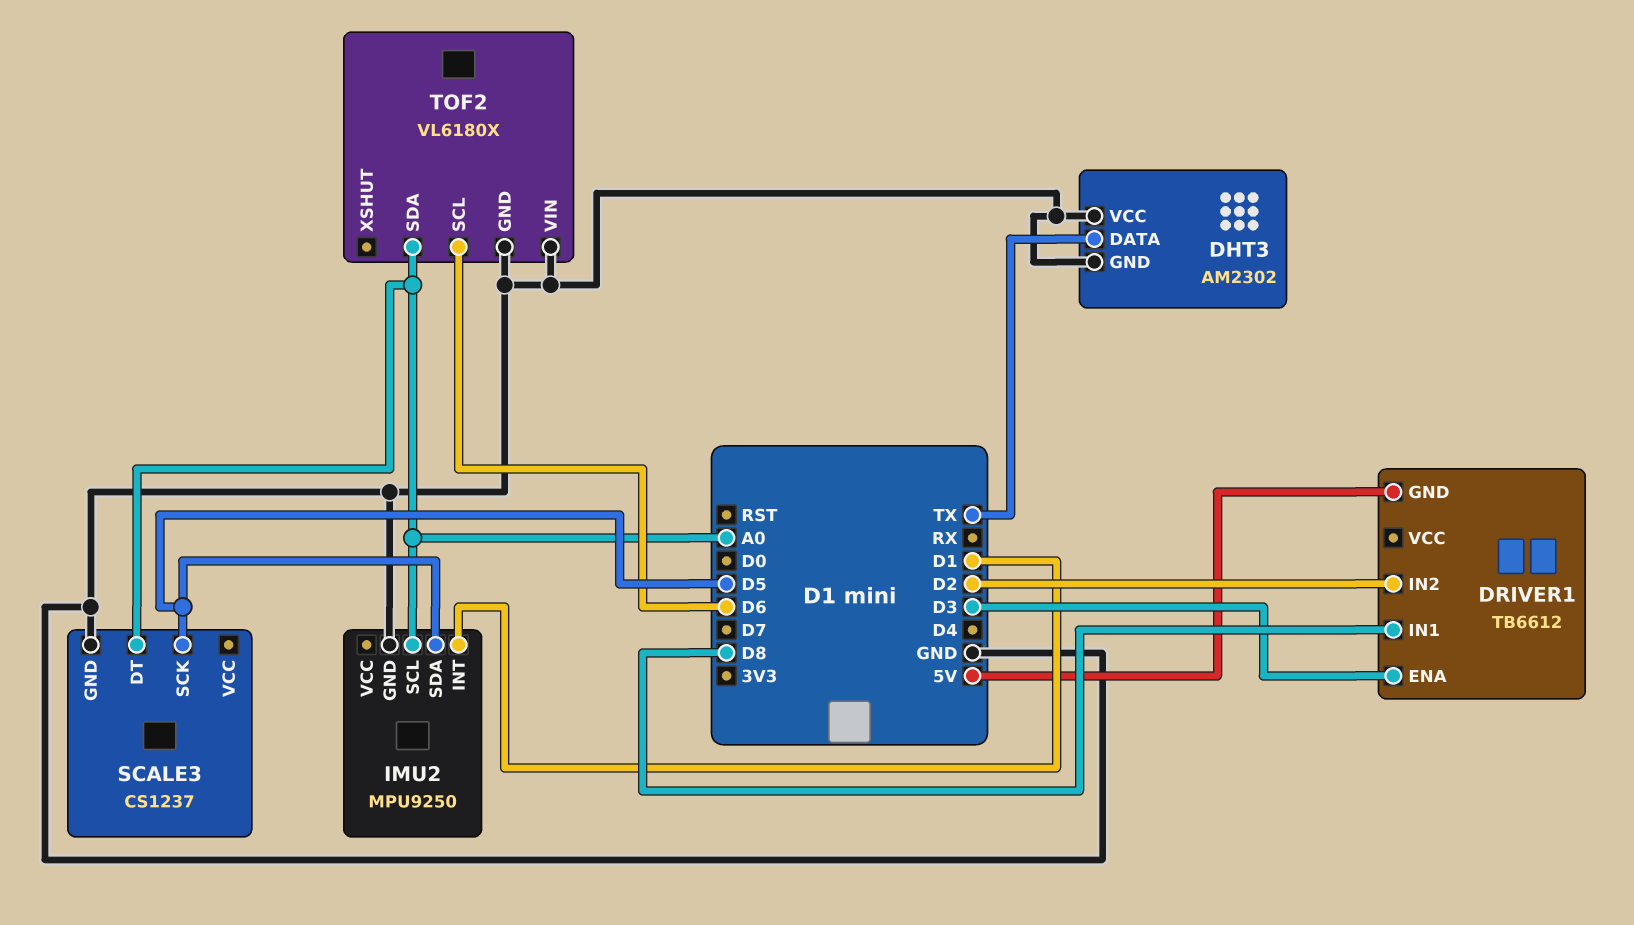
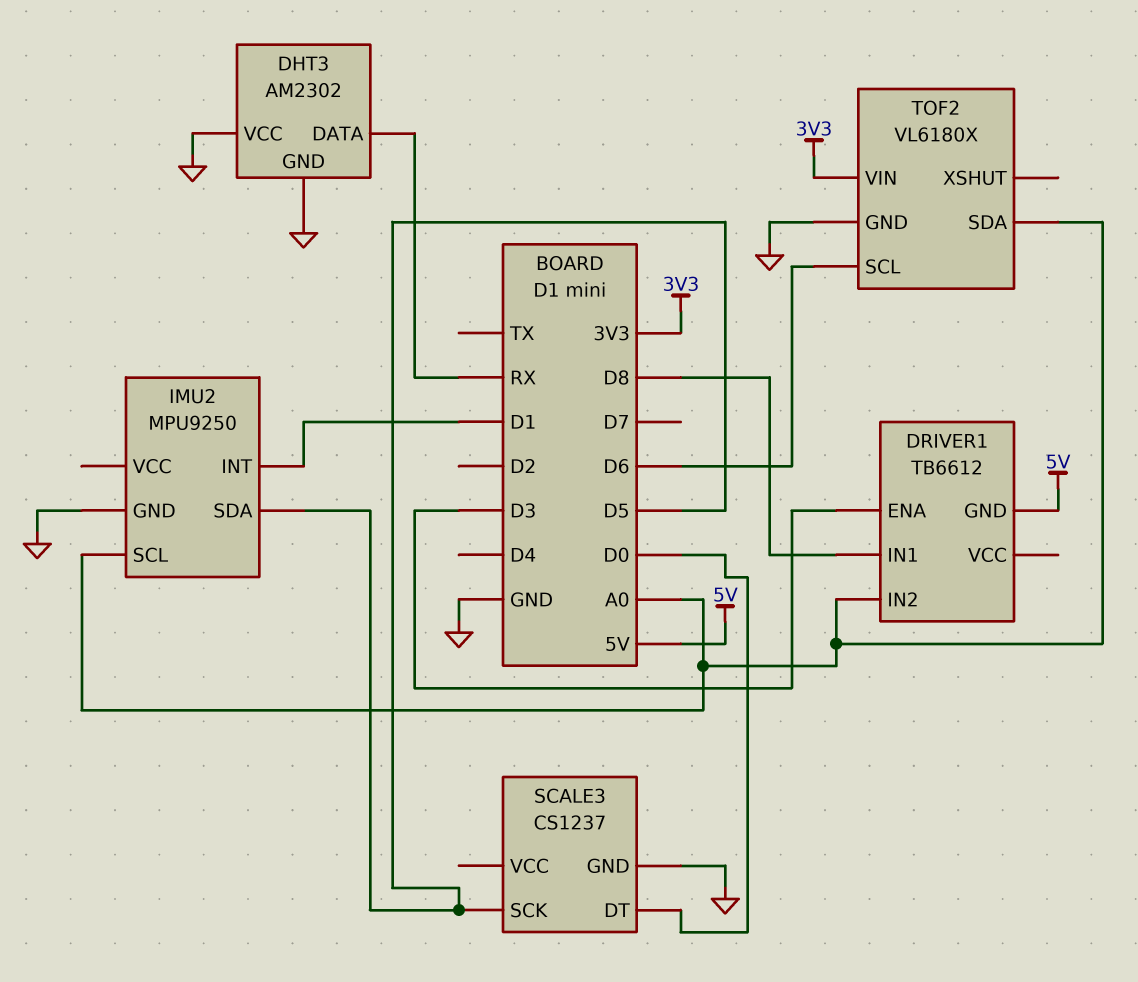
DHT3 pin DATA: TX -> RX
DRIVER1 pin IN2: D2 -> A0
SCALE3 pin DT: A0 -> D0
TOF2 pin VIN: GND -> 3V3

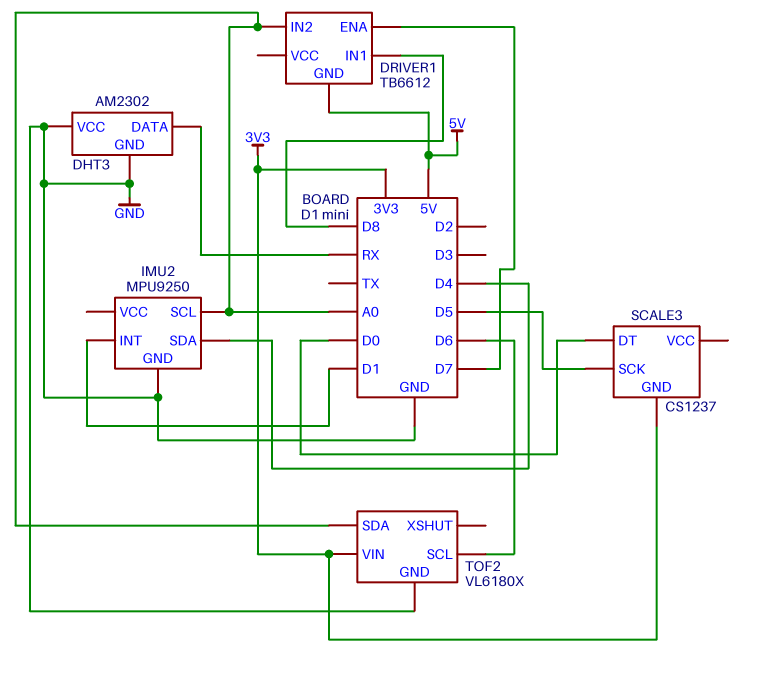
DRIVER1 pin ENA: D3 -> D7
IMU2 pin SDA: D5 -> D4
SCALE3 pin GND: GND -> 3V3

